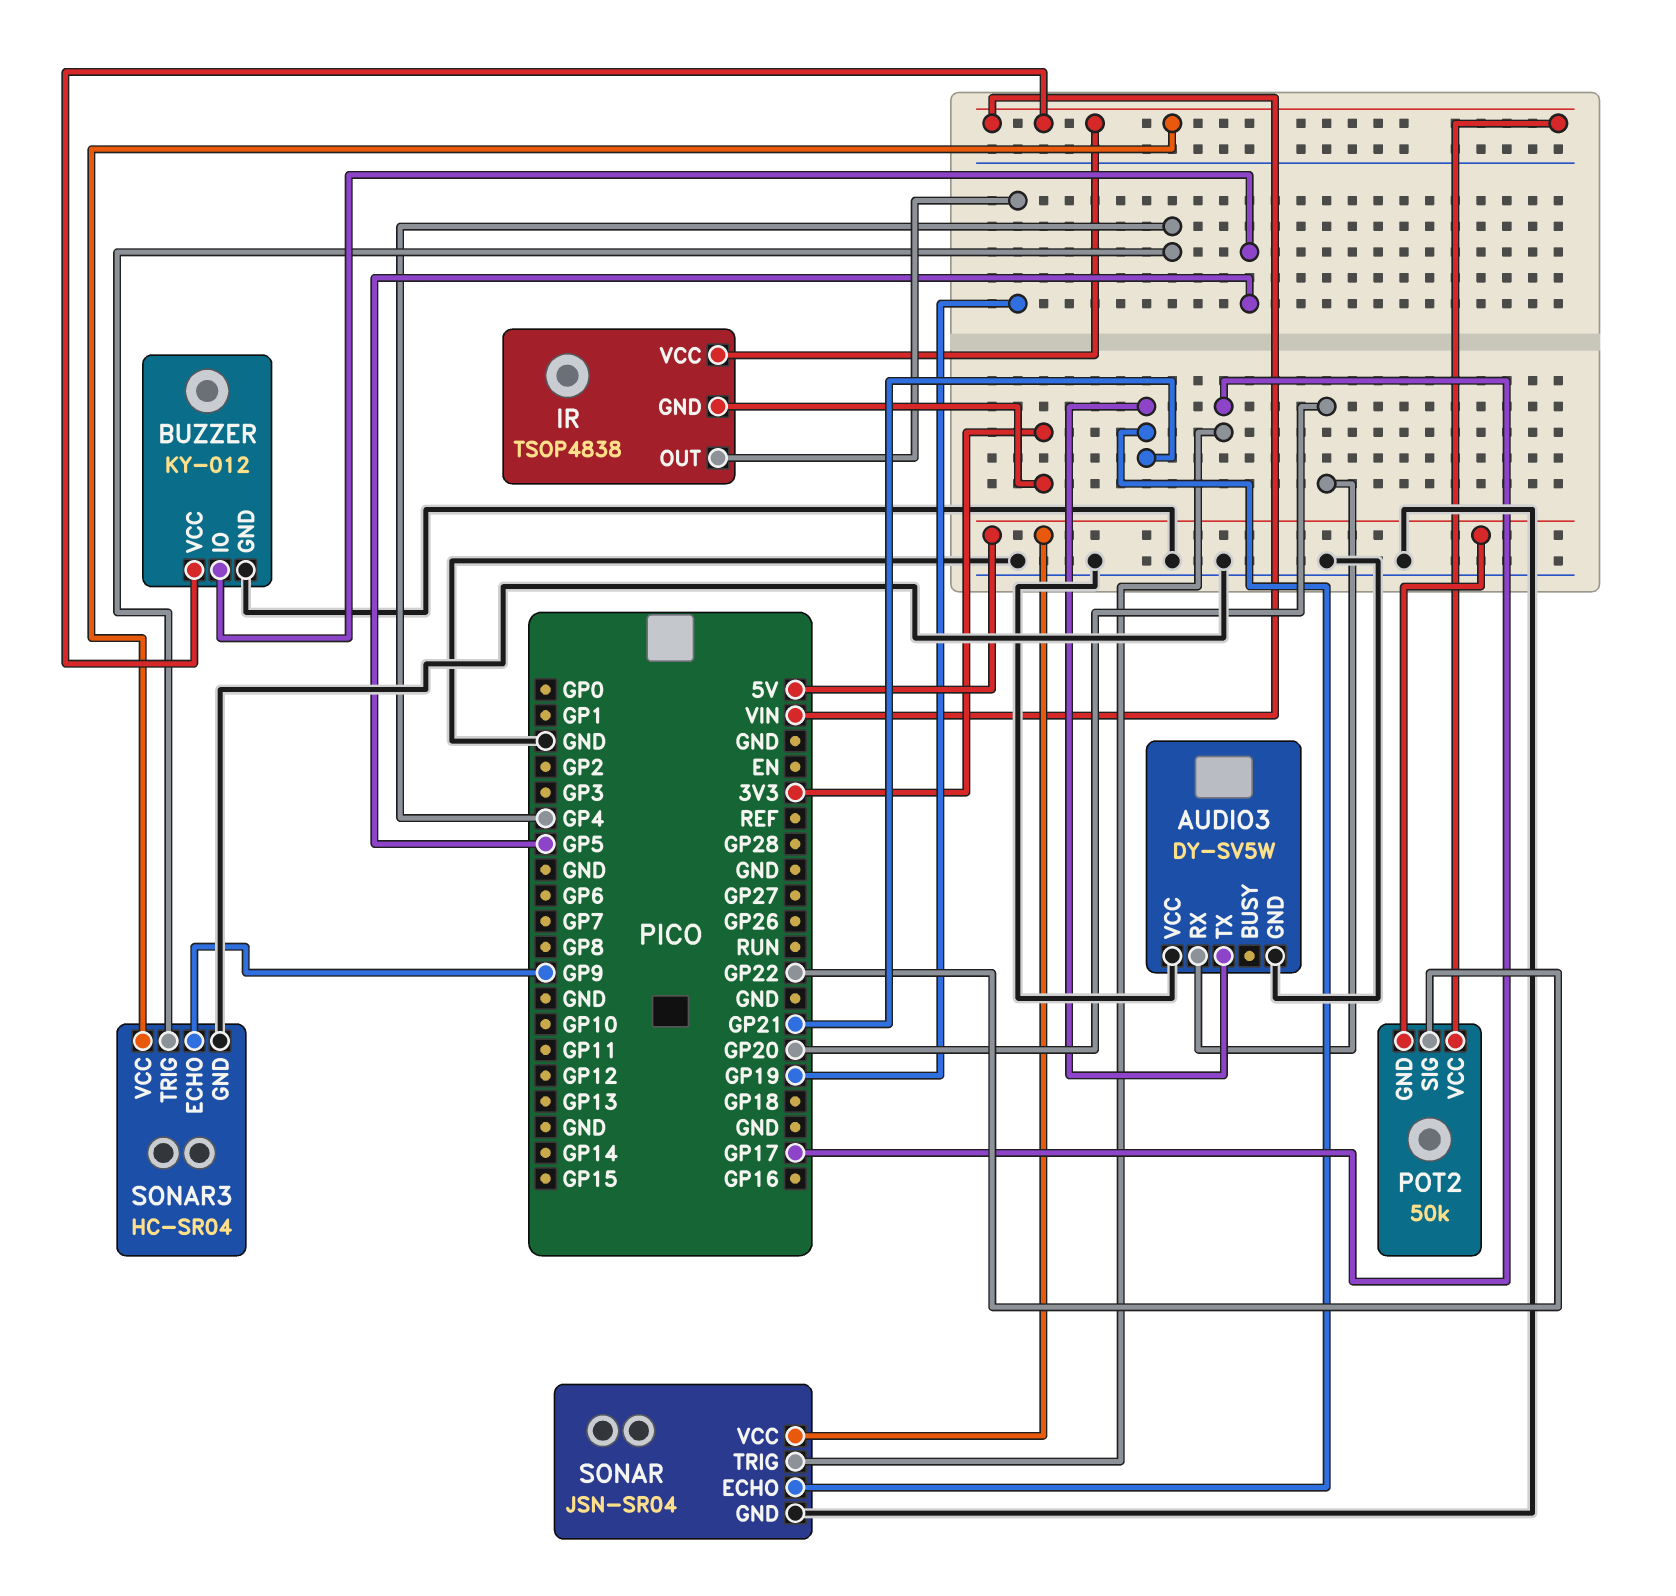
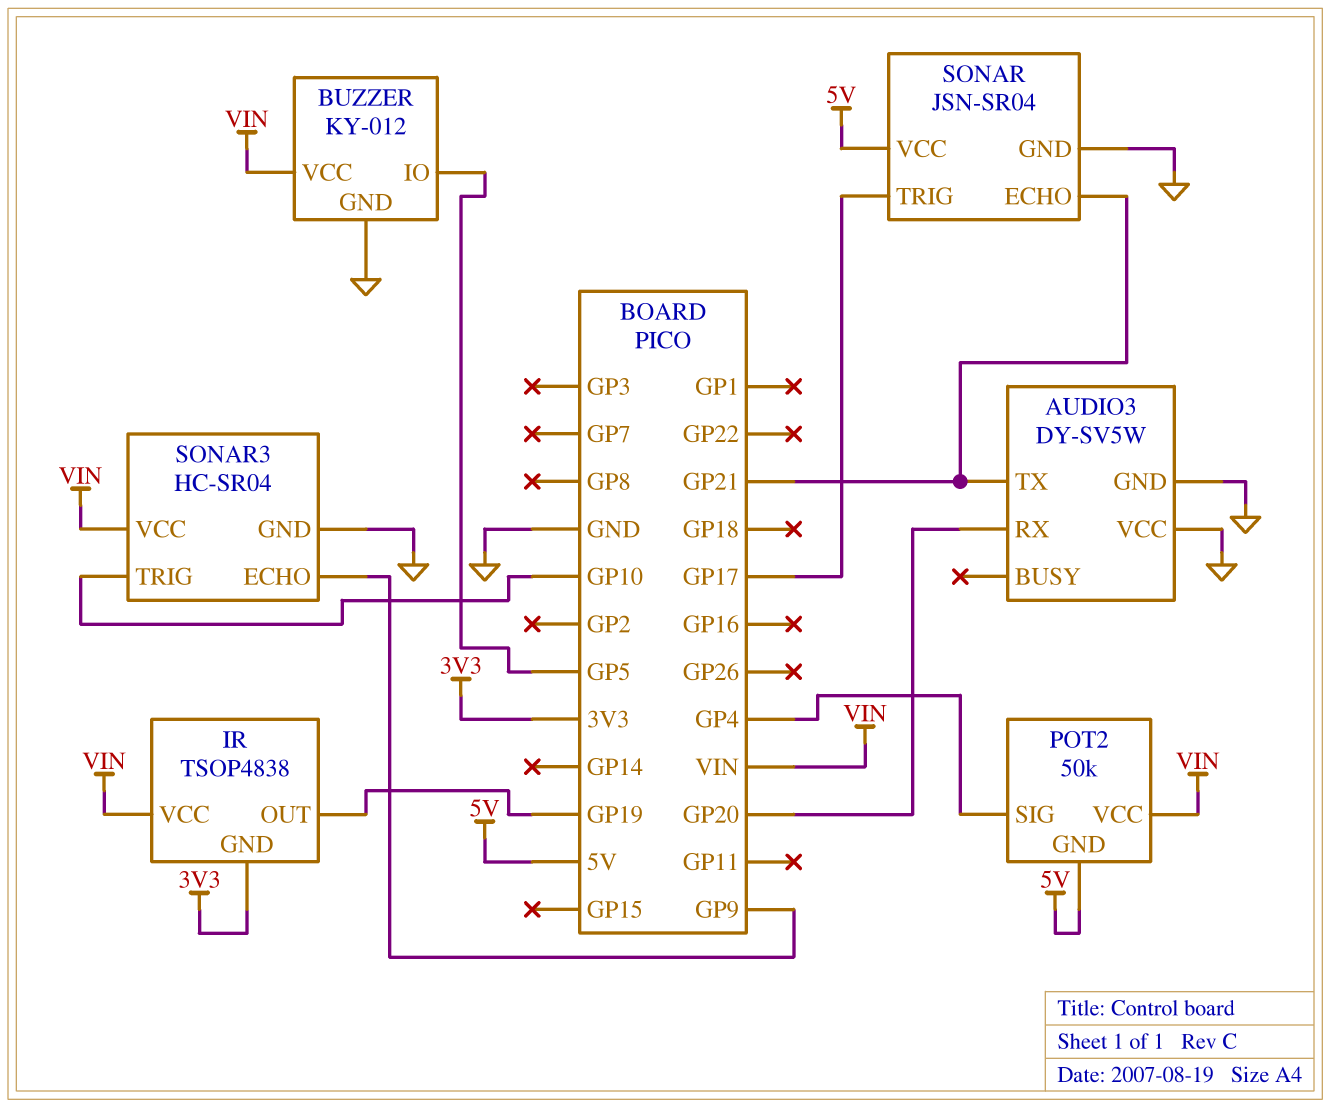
POT2 pin SIG: GP22 -> GP4
SONAR3 pin TRIG: GP4 -> GP10

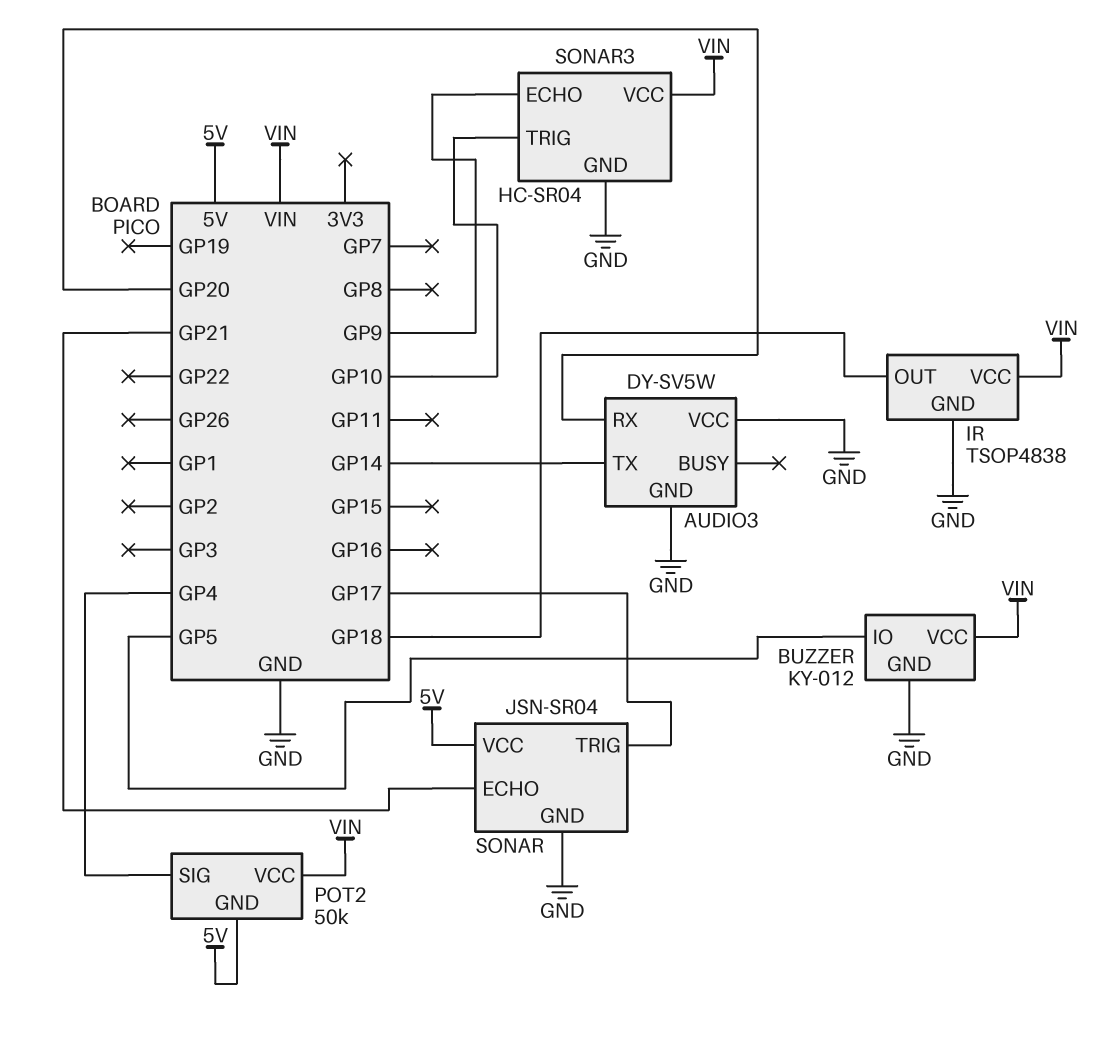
AUDIO3 pin TX: GP21 -> GP14
IR pin GND: 3V3 -> GND
IR pin OUT: GP19 -> GP18

